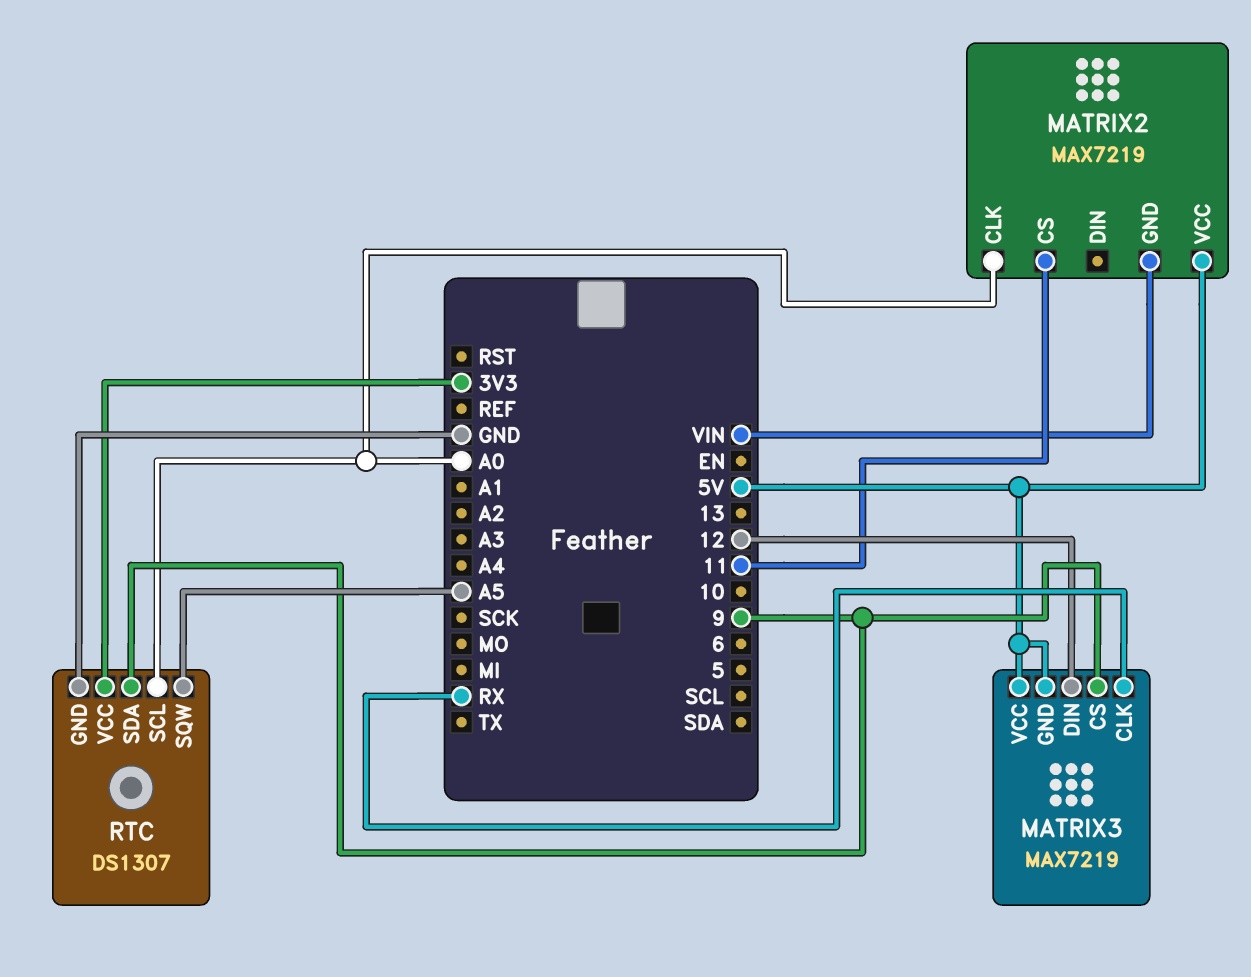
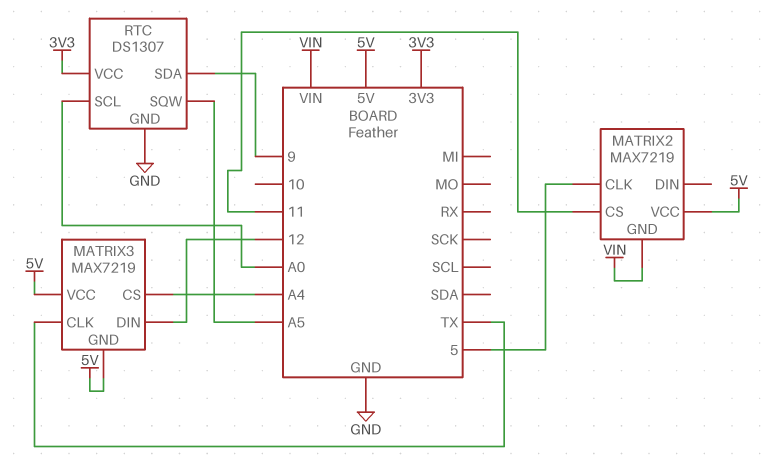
MATRIX2 pin CLK: A0 -> 5
MATRIX3 pin CLK: RX -> TX
MATRIX3 pin CS: 9 -> A4

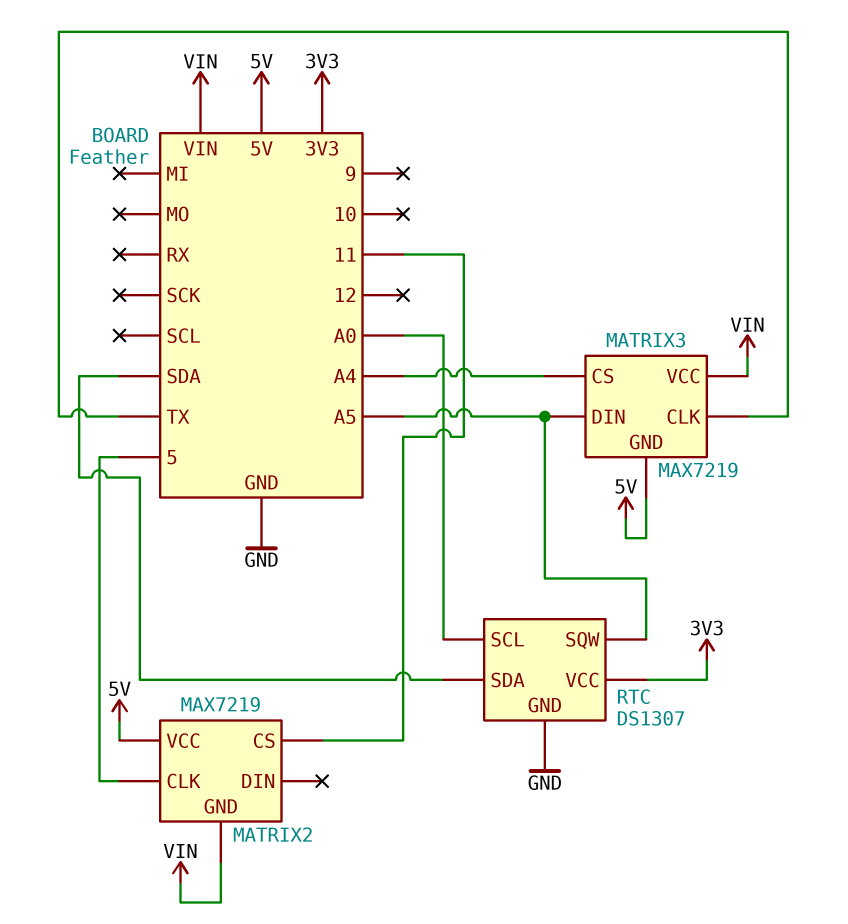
MATRIX3 pin DIN: 12 -> A5
MATRIX3 pin VCC: 5V -> VIN
RTC pin SDA: 9 -> SDA

